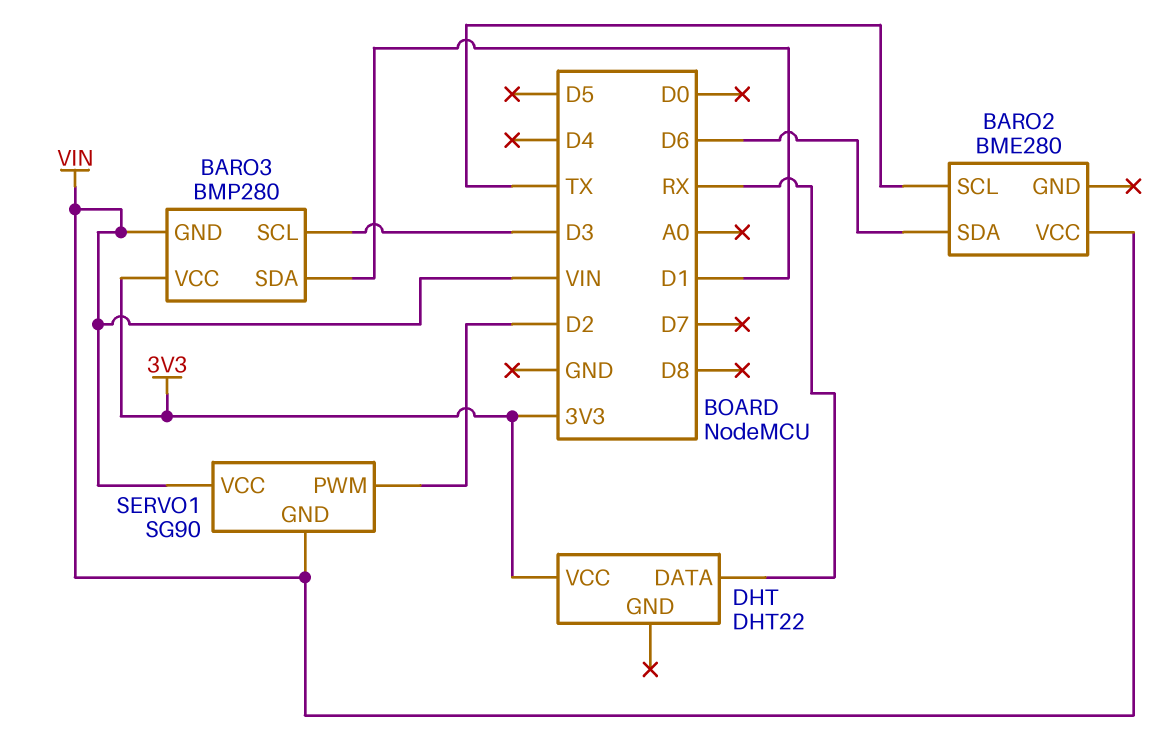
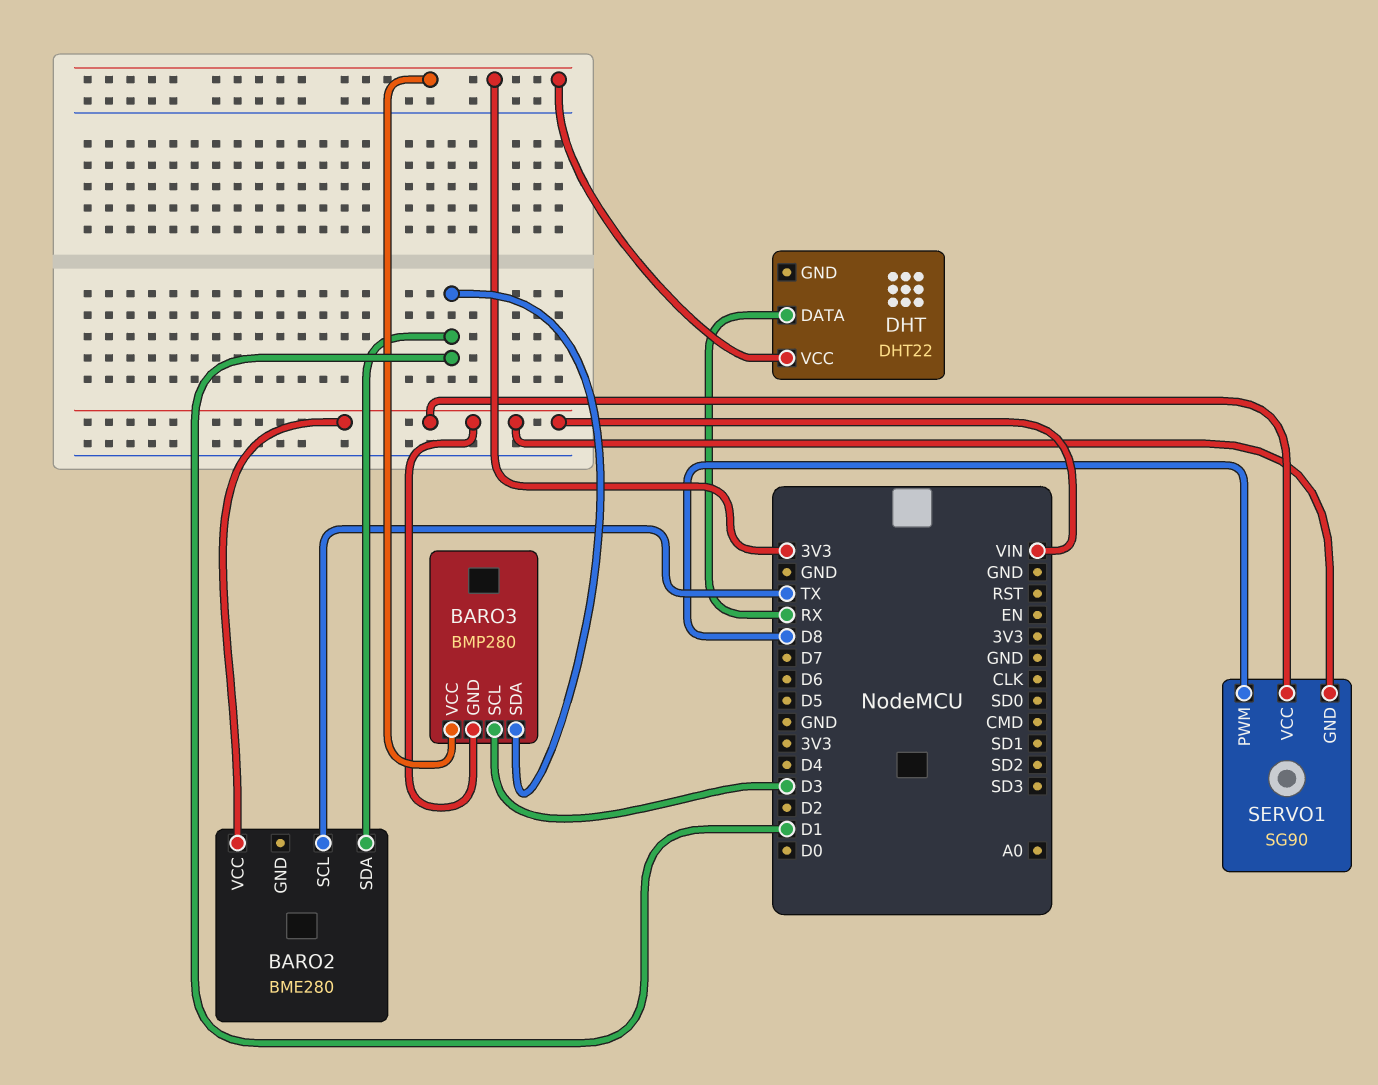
BARO2 pin SDA: D6 -> D1
SERVO1 pin PWM: D2 -> D8

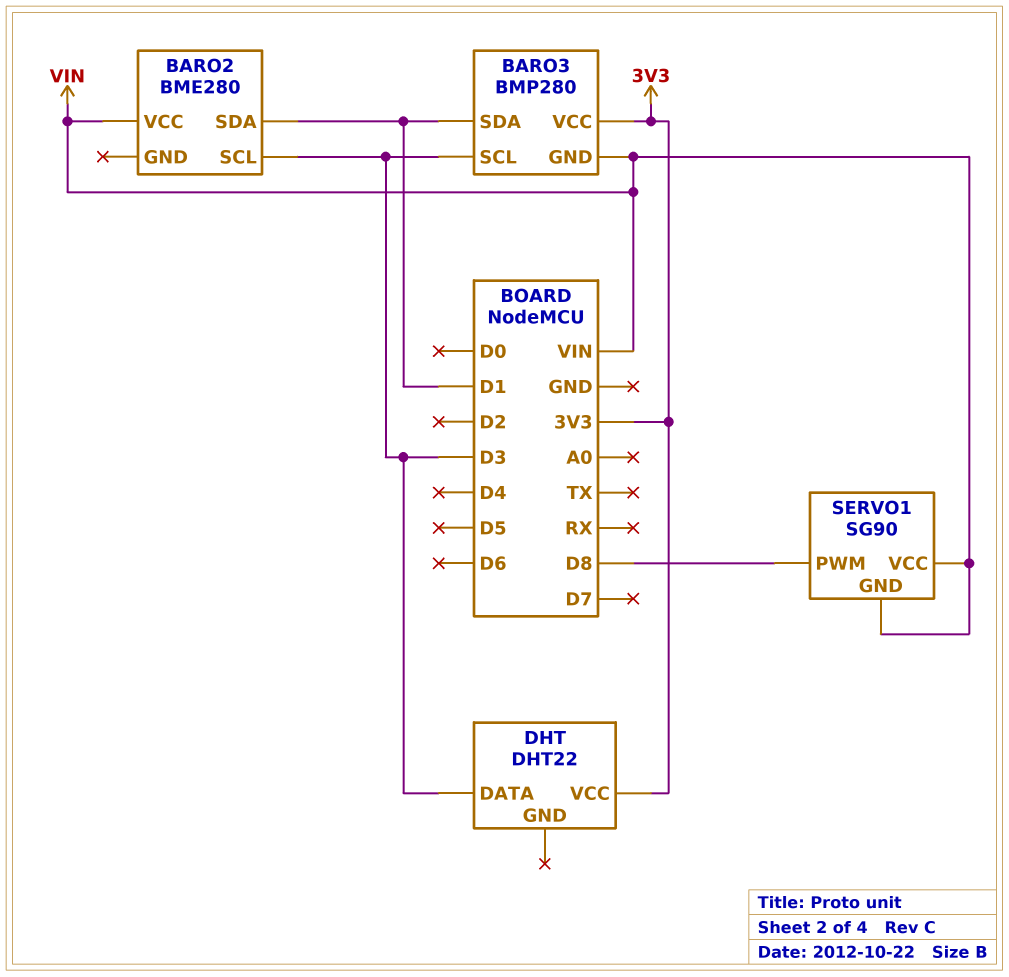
BARO2 pin SCL: TX -> D3
DHT pin DATA: RX -> D3

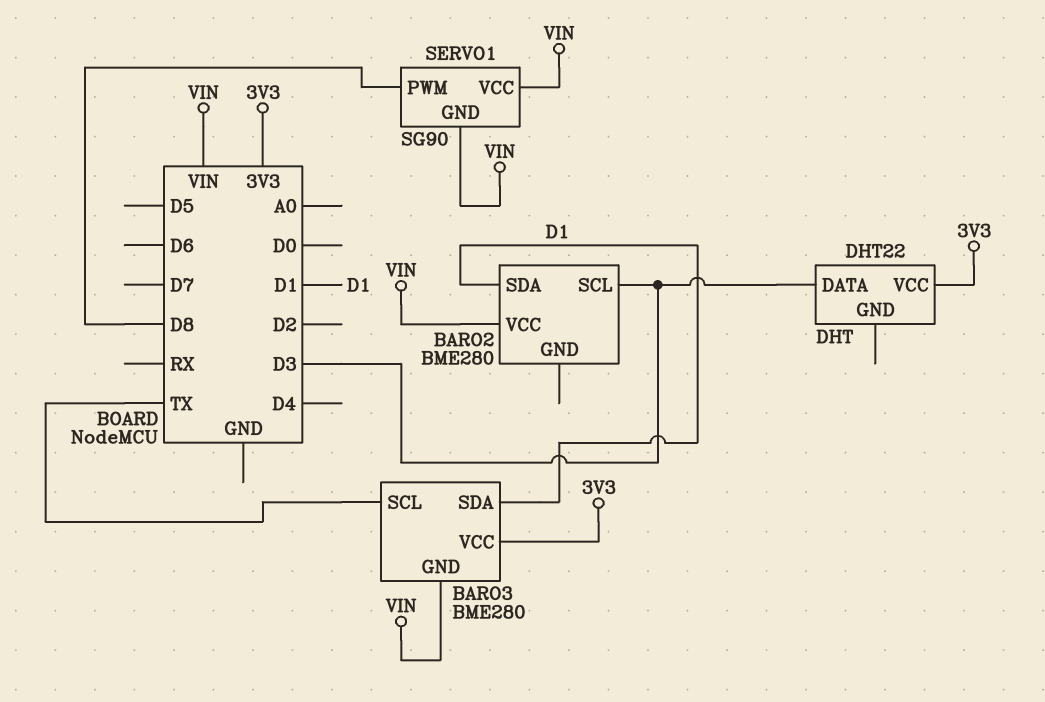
BARO3: BMP280 -> BME280
BARO3 pin SCL: D3 -> TX

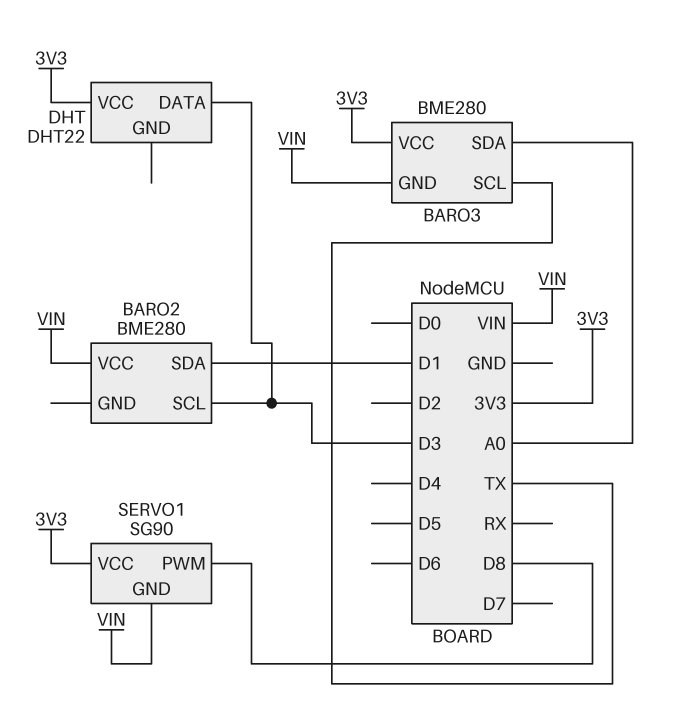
BARO3 pin SDA: D1 -> A0
SERVO1 pin VCC: VIN -> 3V3

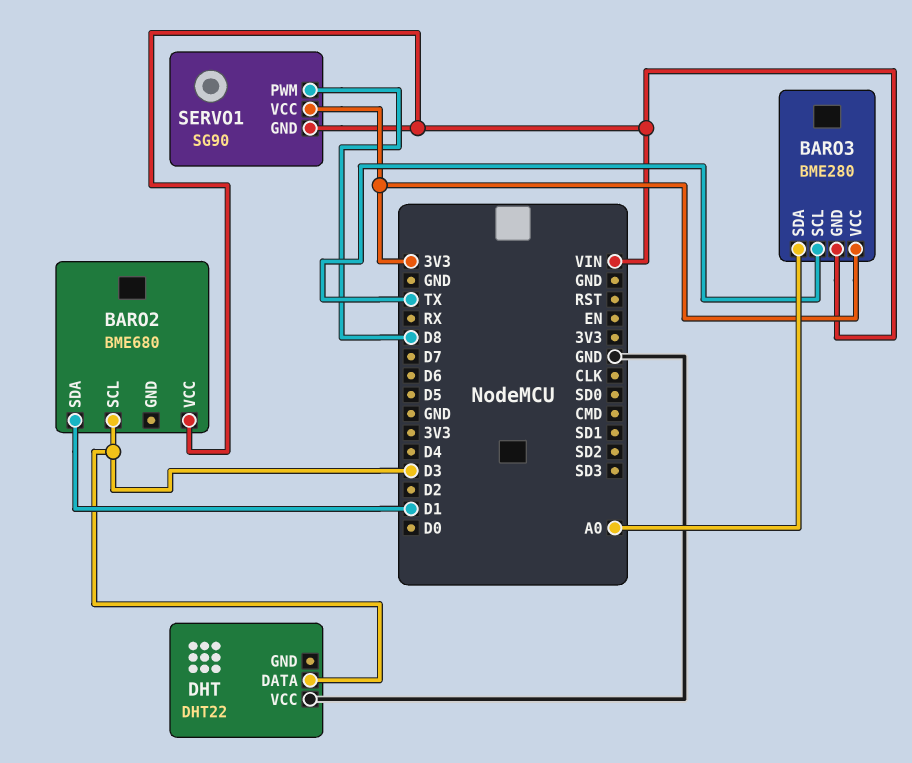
BARO2: BME280 -> BME680
DHT pin VCC: 3V3 -> GND

